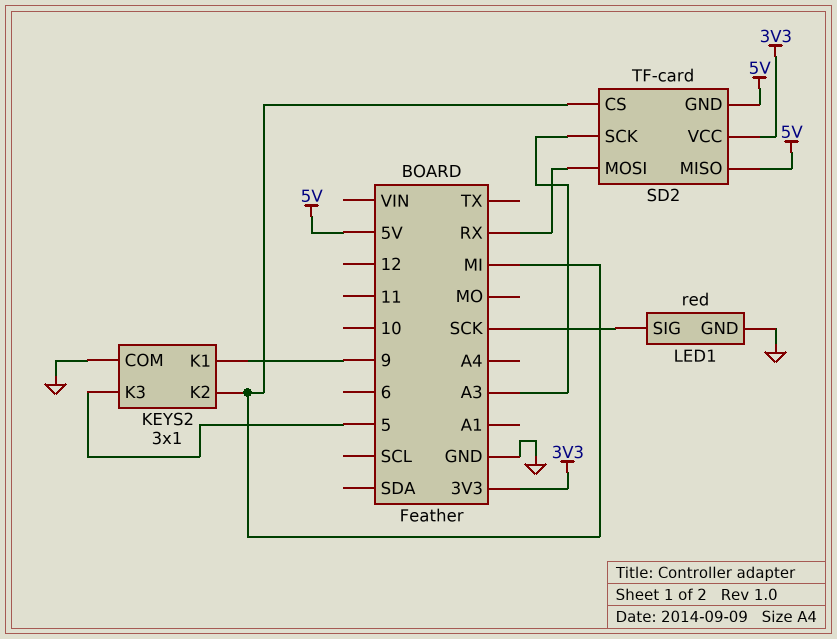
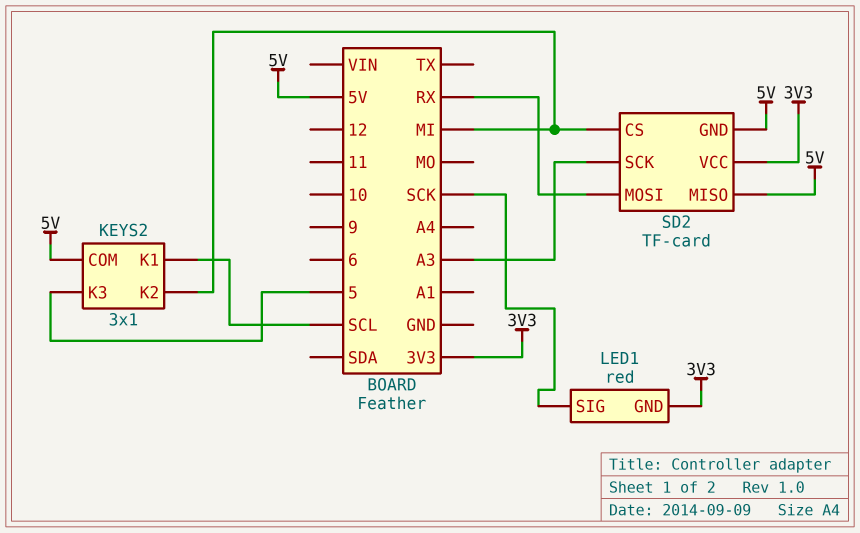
KEYS2 pin COM: GND -> 5V
KEYS2 pin K1: 9 -> SCL
LED1 pin GND: GND -> 3V3

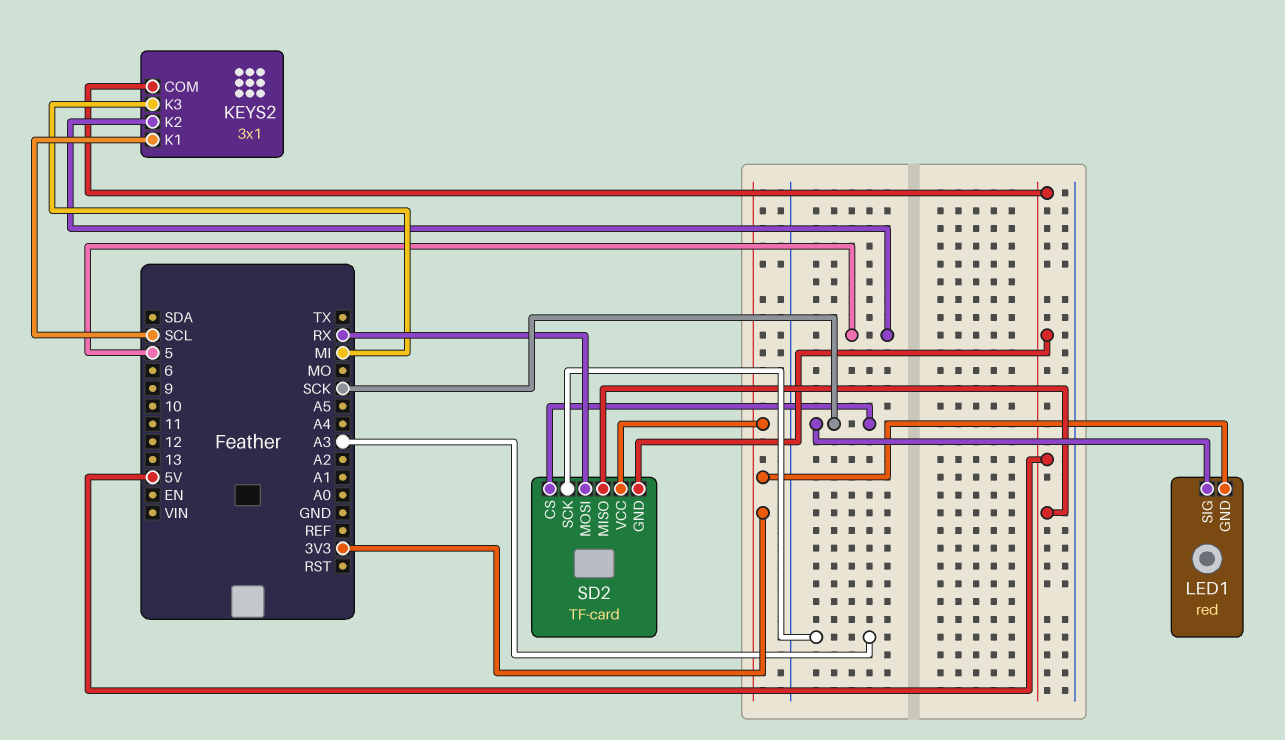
KEYS2 pin K2: MI -> 5
KEYS2 pin K3: 5 -> MI
SD2 pin CS: MI -> SCK

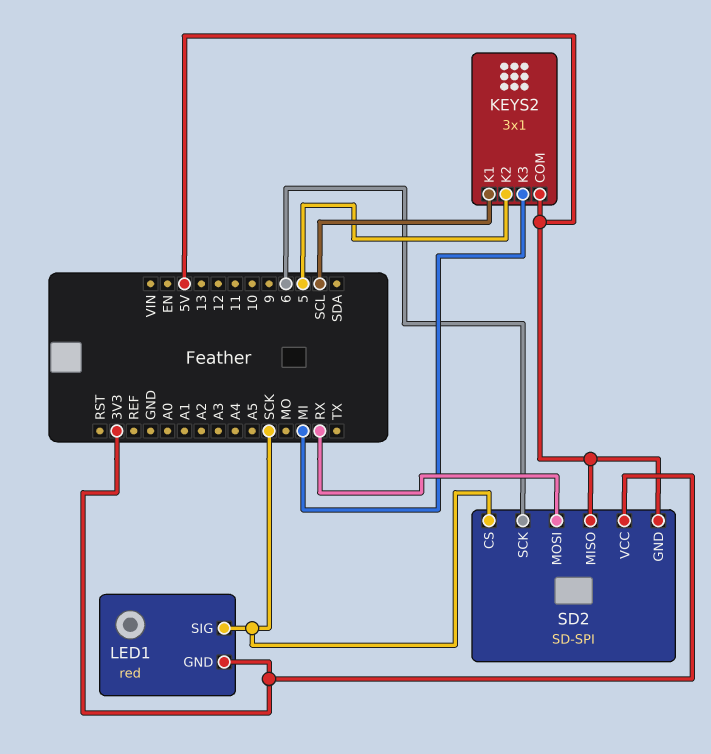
SD2: TF-card -> SD-SPI
SD2 pin SCK: A3 -> 6

